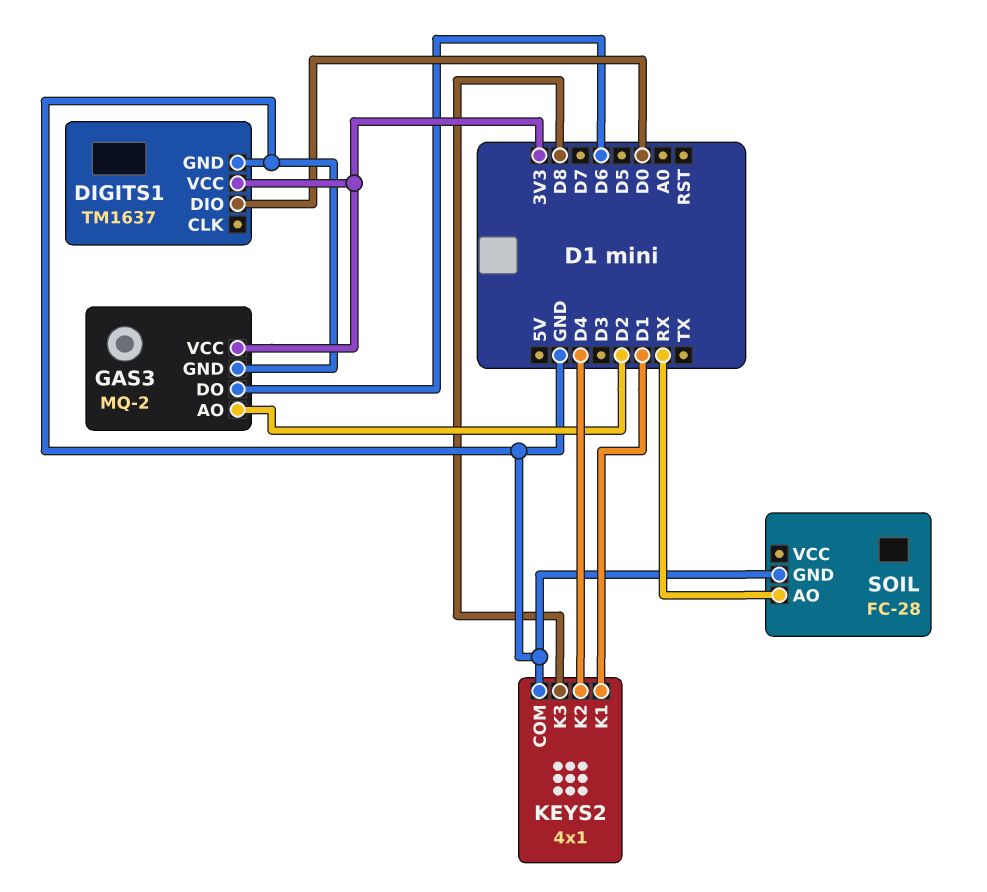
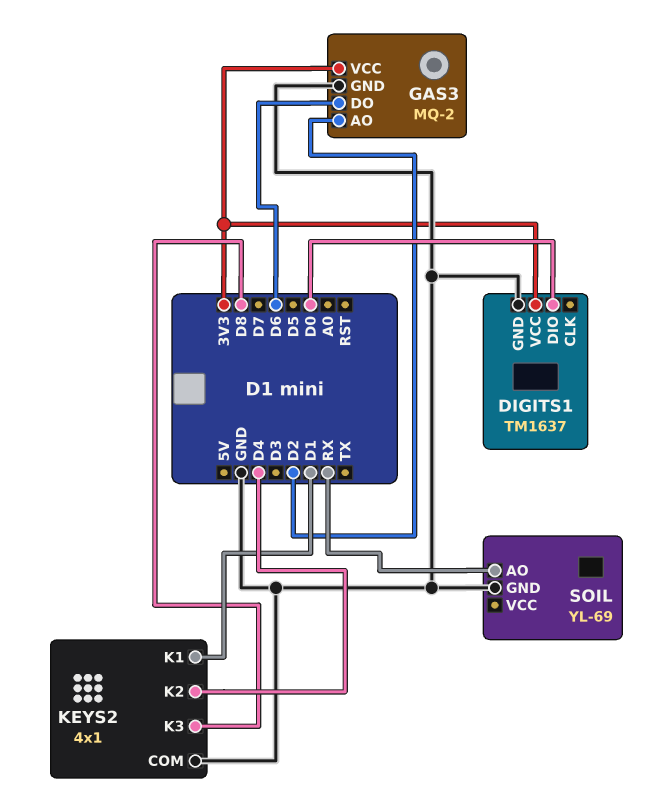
SOIL: FC-28 -> YL-69

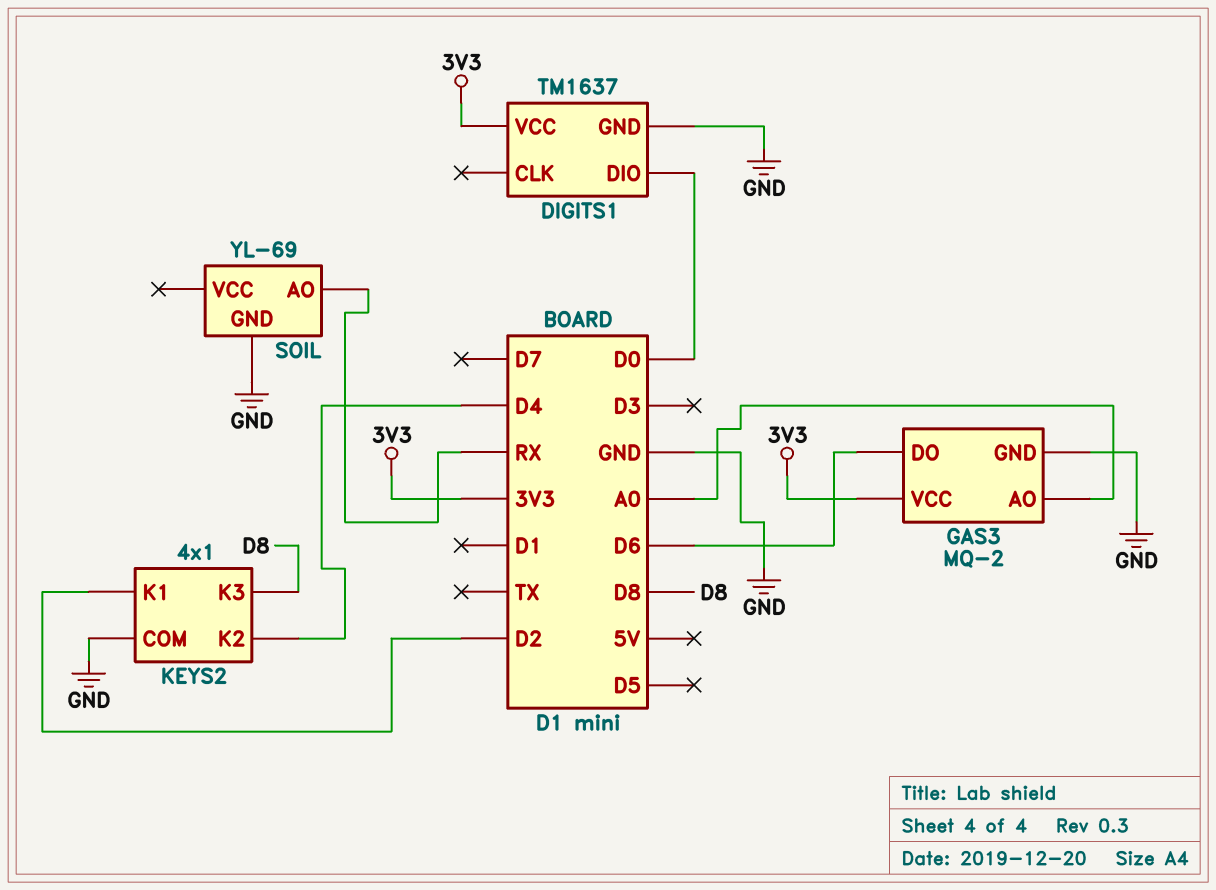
GAS3 pin AO: D2 -> A0
KEYS2 pin K1: D1 -> D2

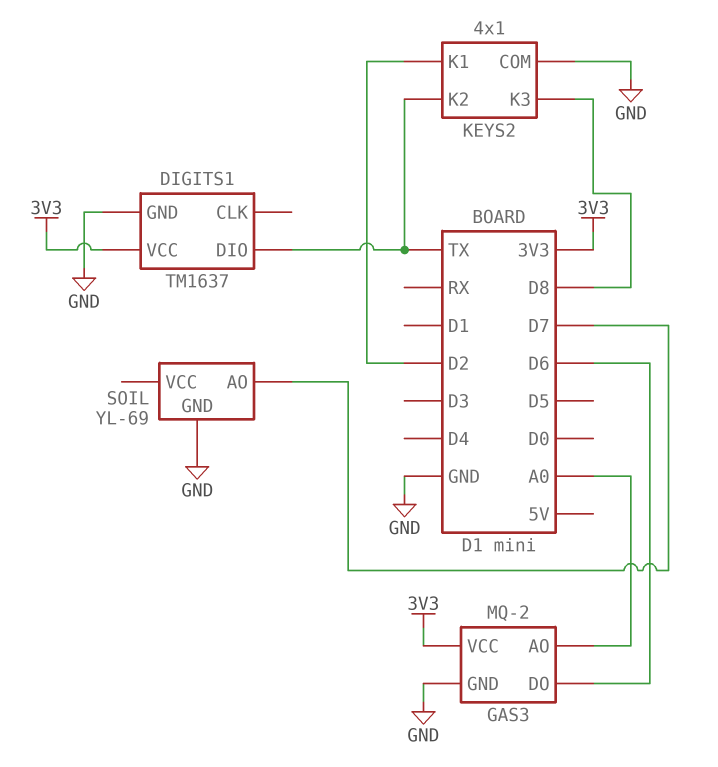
DIGITS1 pin DIO: D0 -> TX
KEYS2 pin K2: D4 -> TX
SOIL pin AO: RX -> D7

